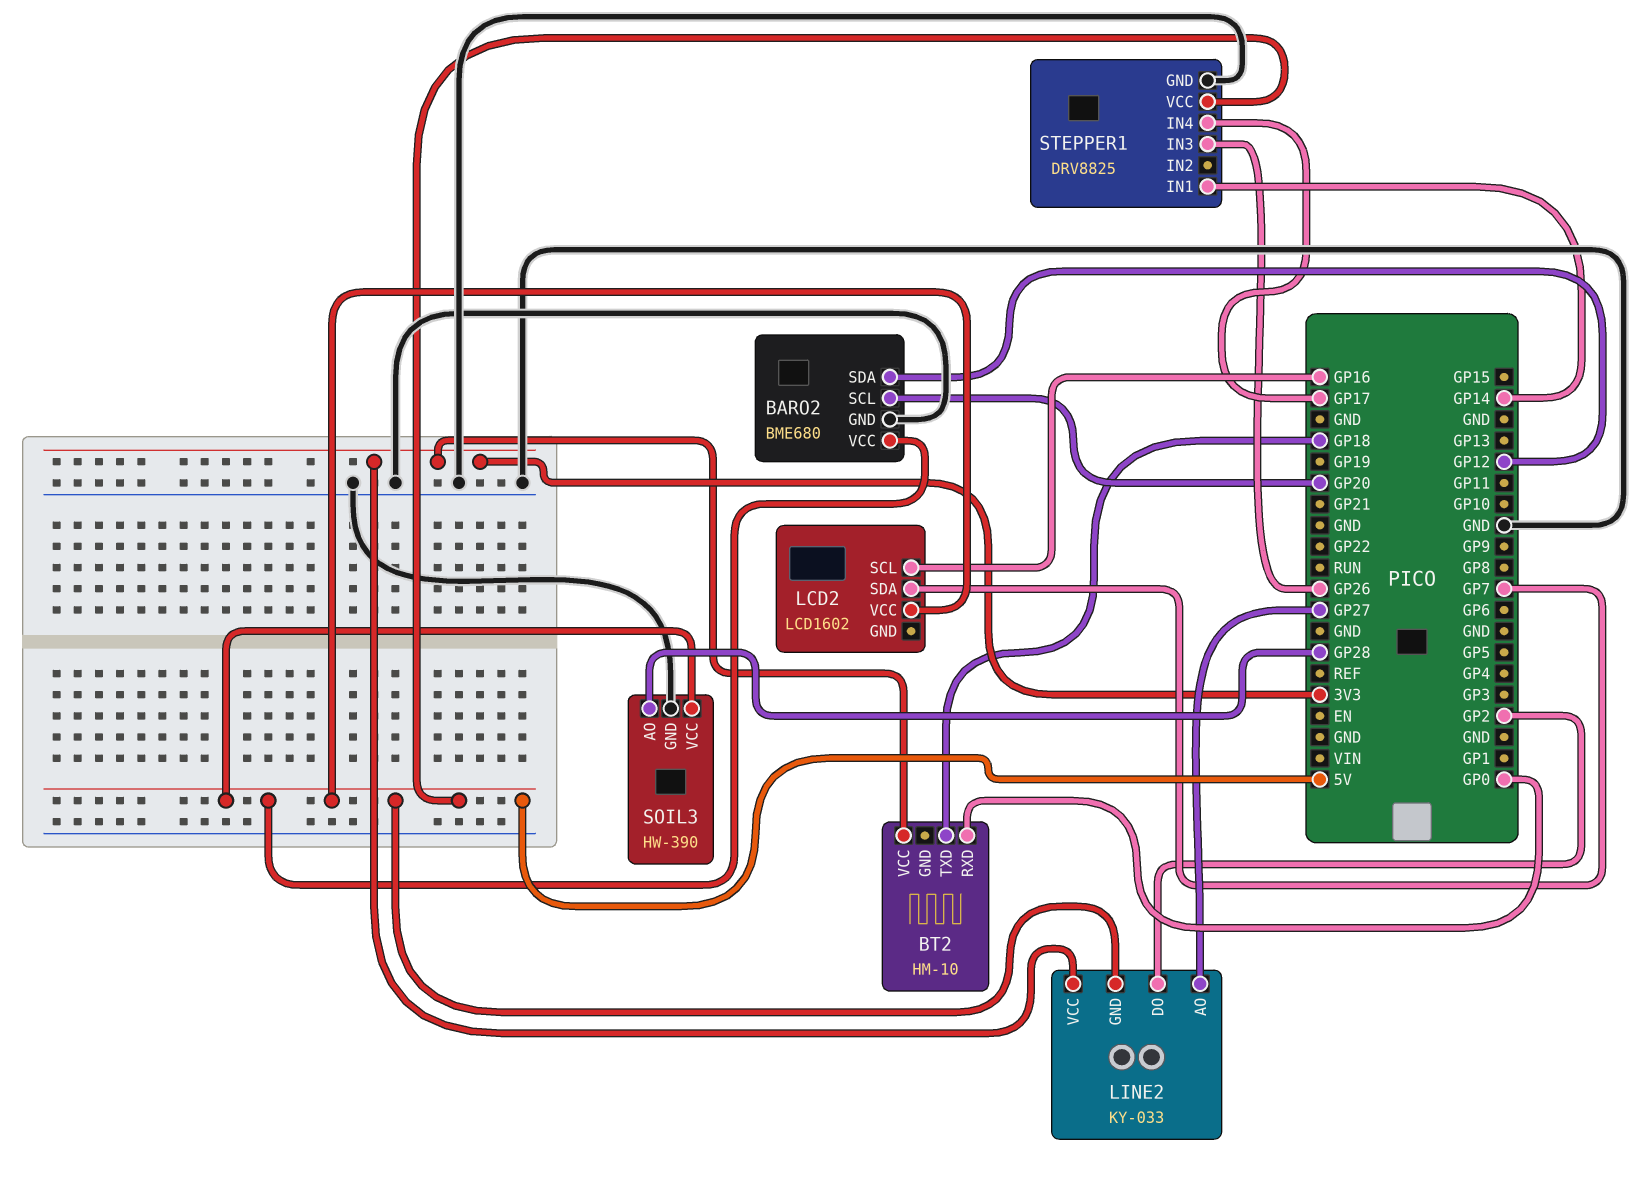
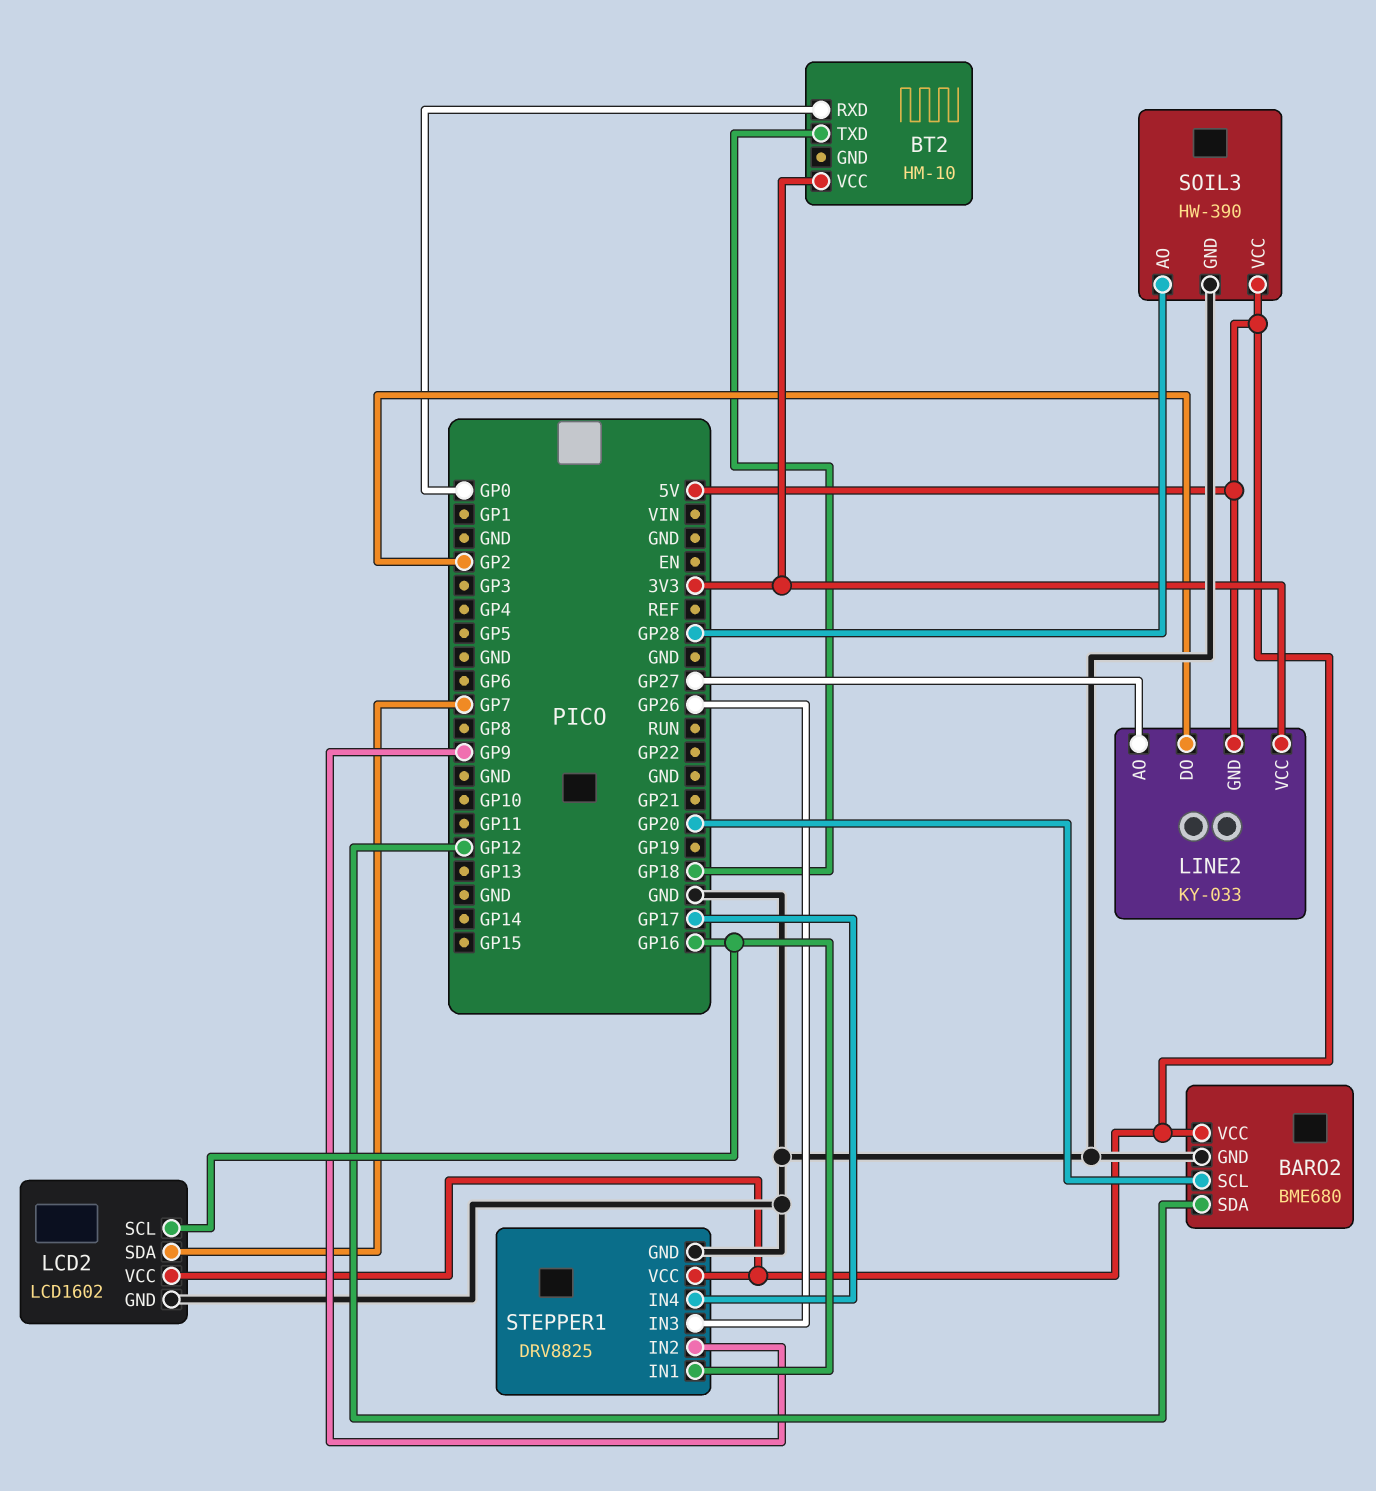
LCD2 pin GND: none -> GND
STEPPER1 pin IN1: GP14 -> GP16
STEPPER1 pin IN2: none -> GP9

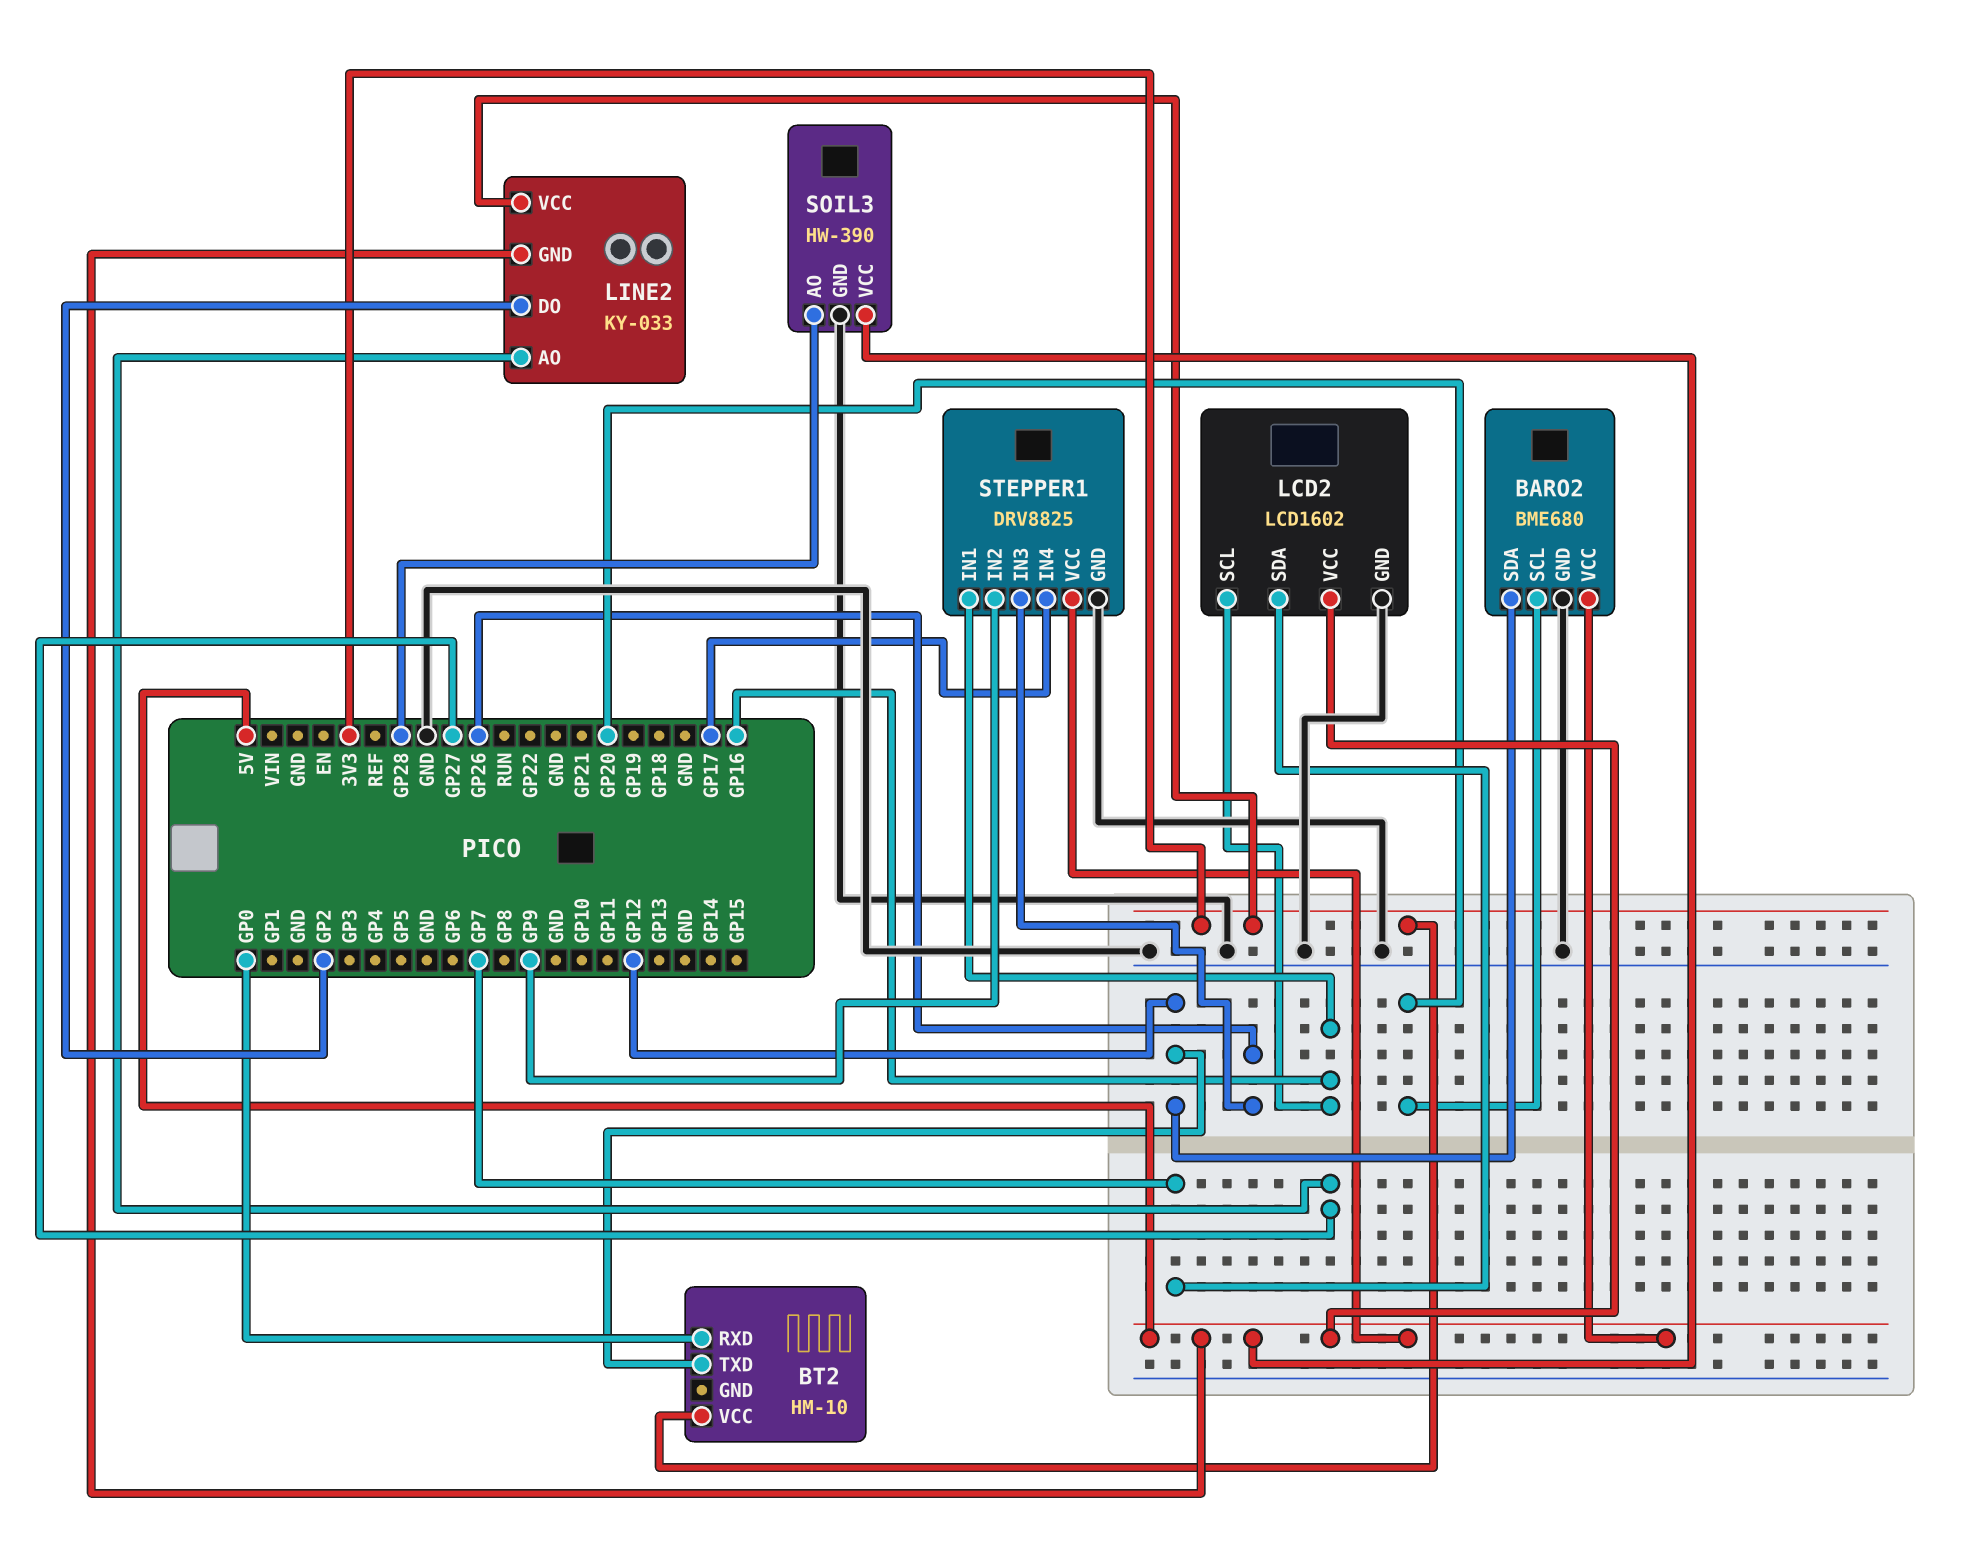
BT2 pin TXD: GP18 -> GP12

